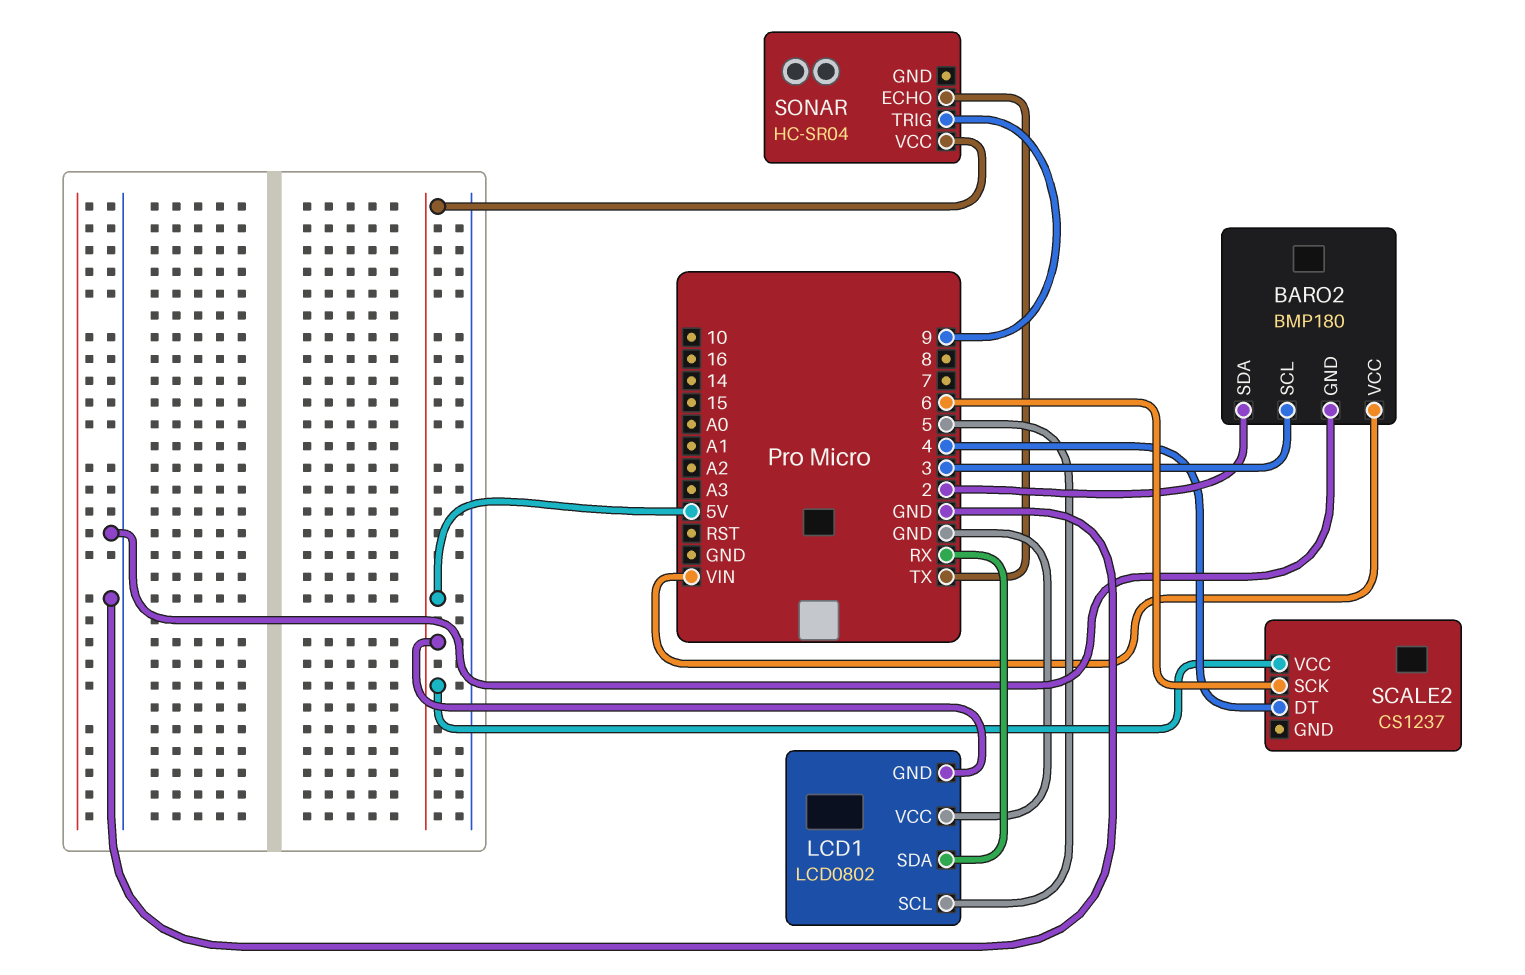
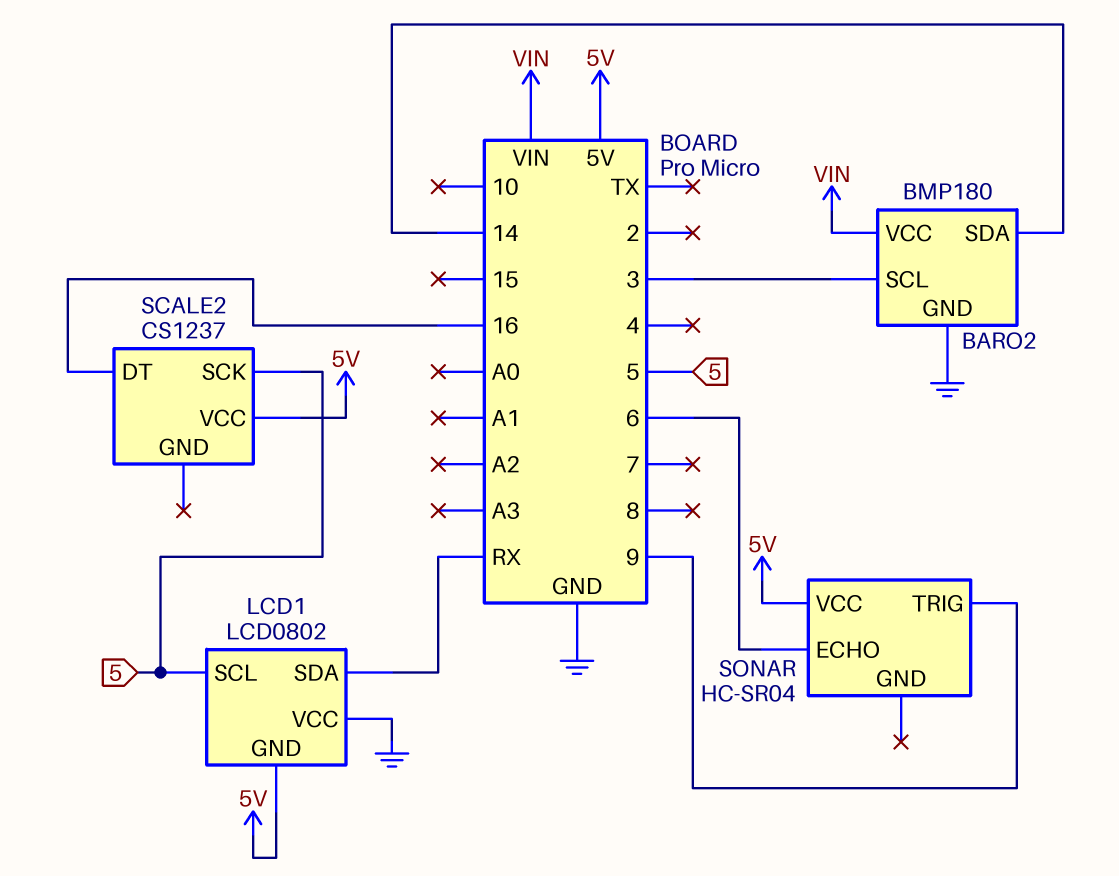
BARO2 pin SDA: 2 -> 14
SCALE2 pin DT: 4 -> 16
SCALE2 pin SCK: 6 -> 5
SONAR pin ECHO: TX -> 6

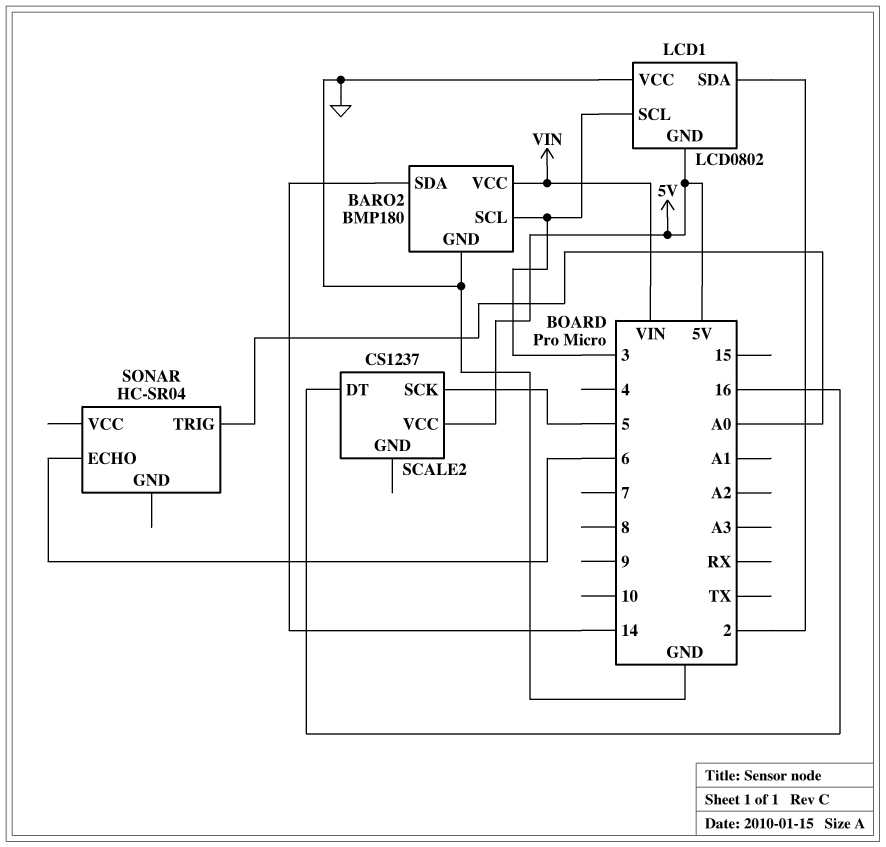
LCD1 pin SCL: 5 -> 3
LCD1 pin SDA: RX -> 2
SONAR pin TRIG: 9 -> A0
SONAR pin VCC: 5V -> none

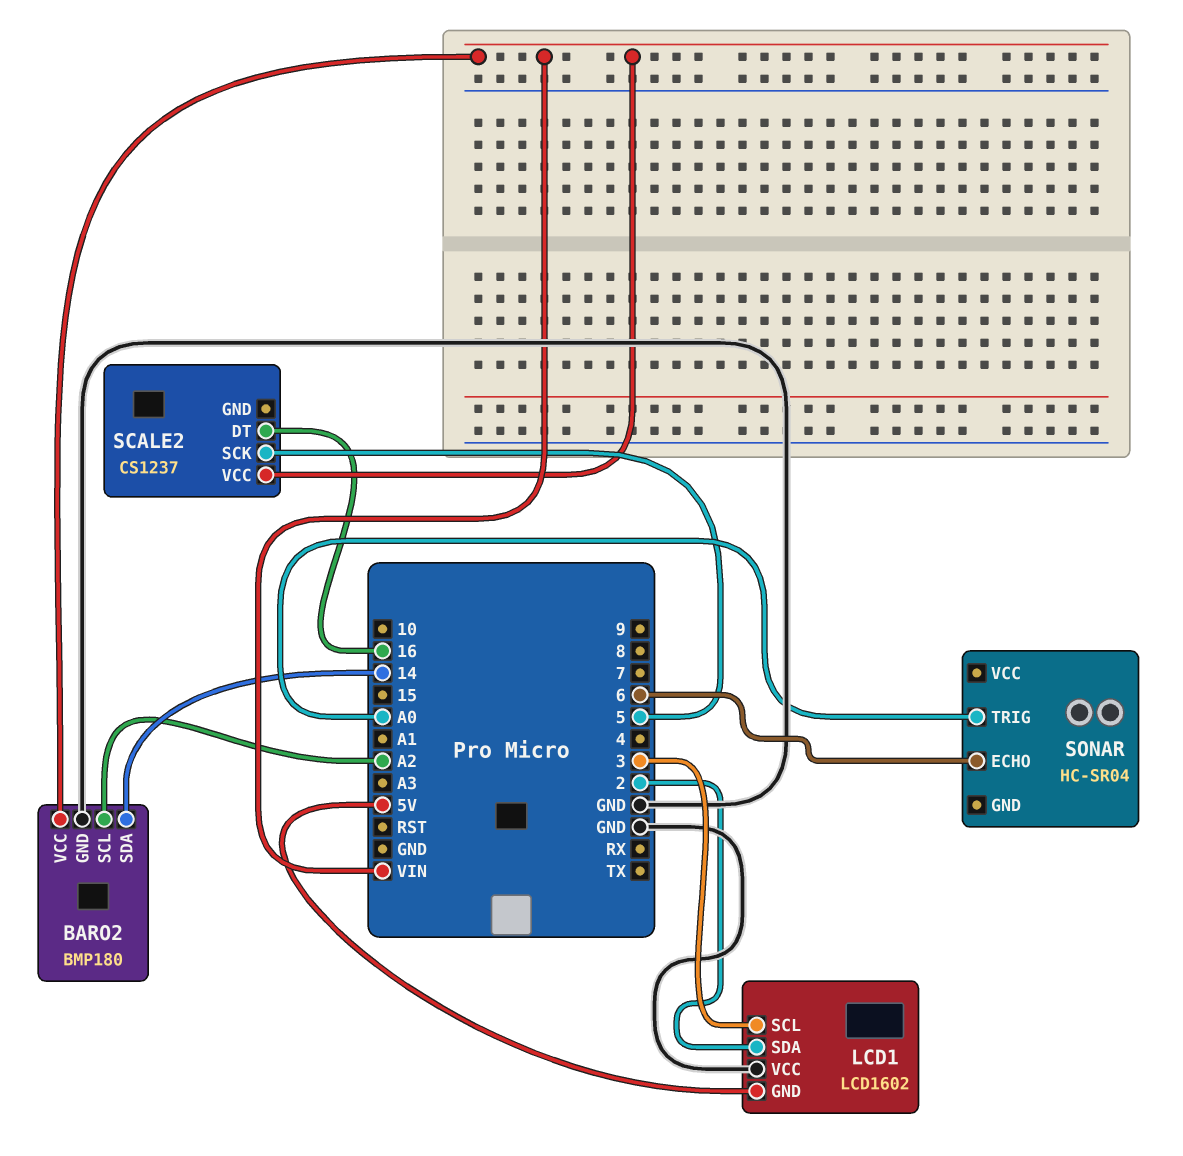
BARO2 pin SCL: 3 -> A2
LCD1: LCD0802 -> LCD1602
SCALE2 pin VCC: 5V -> VIN

